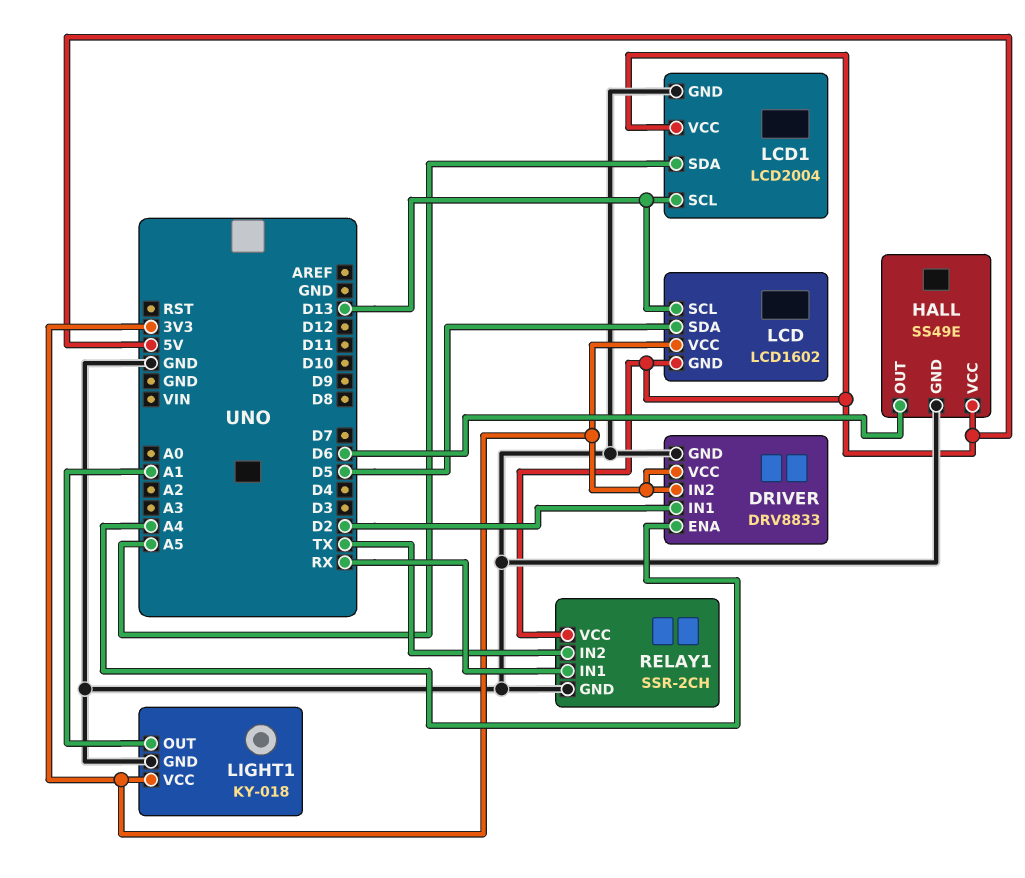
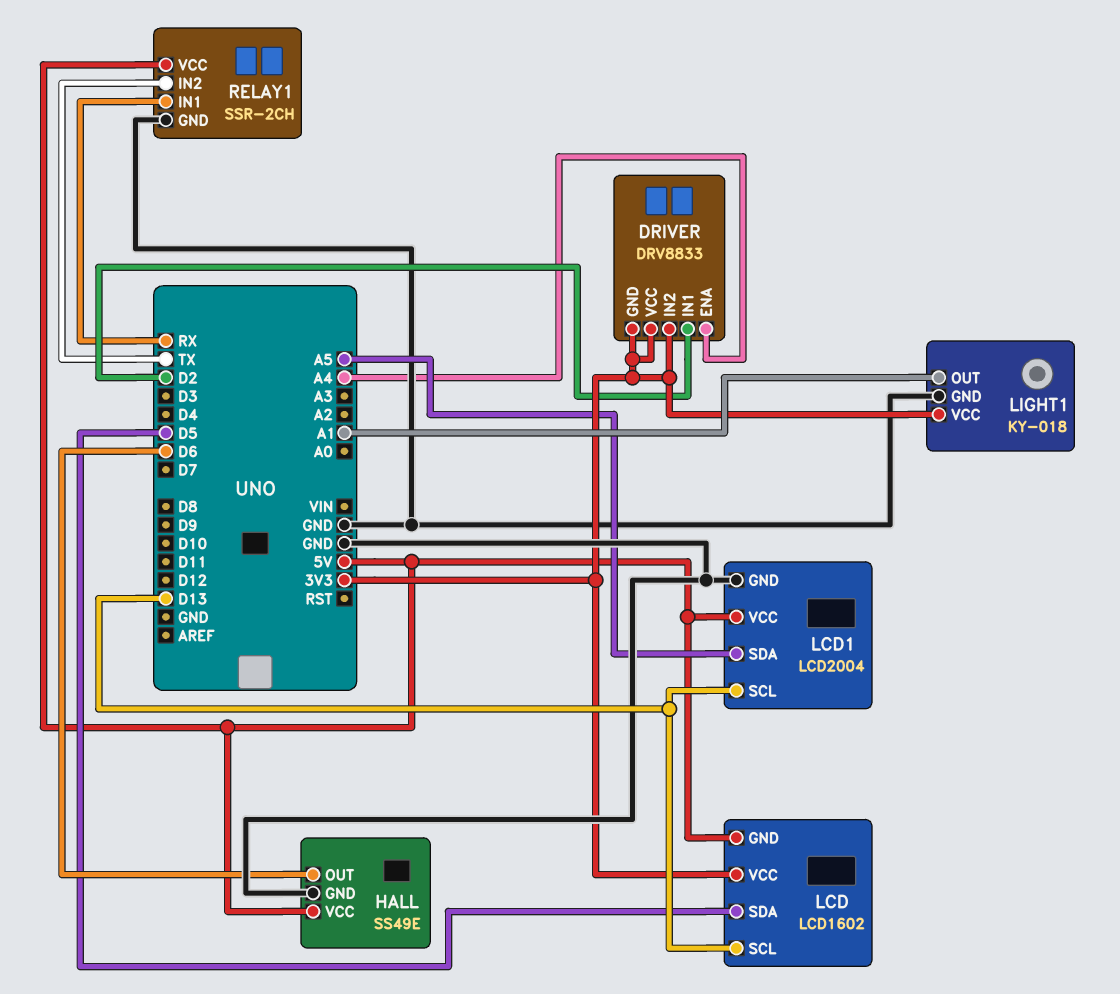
DRIVER pin GND: GND -> 3V3

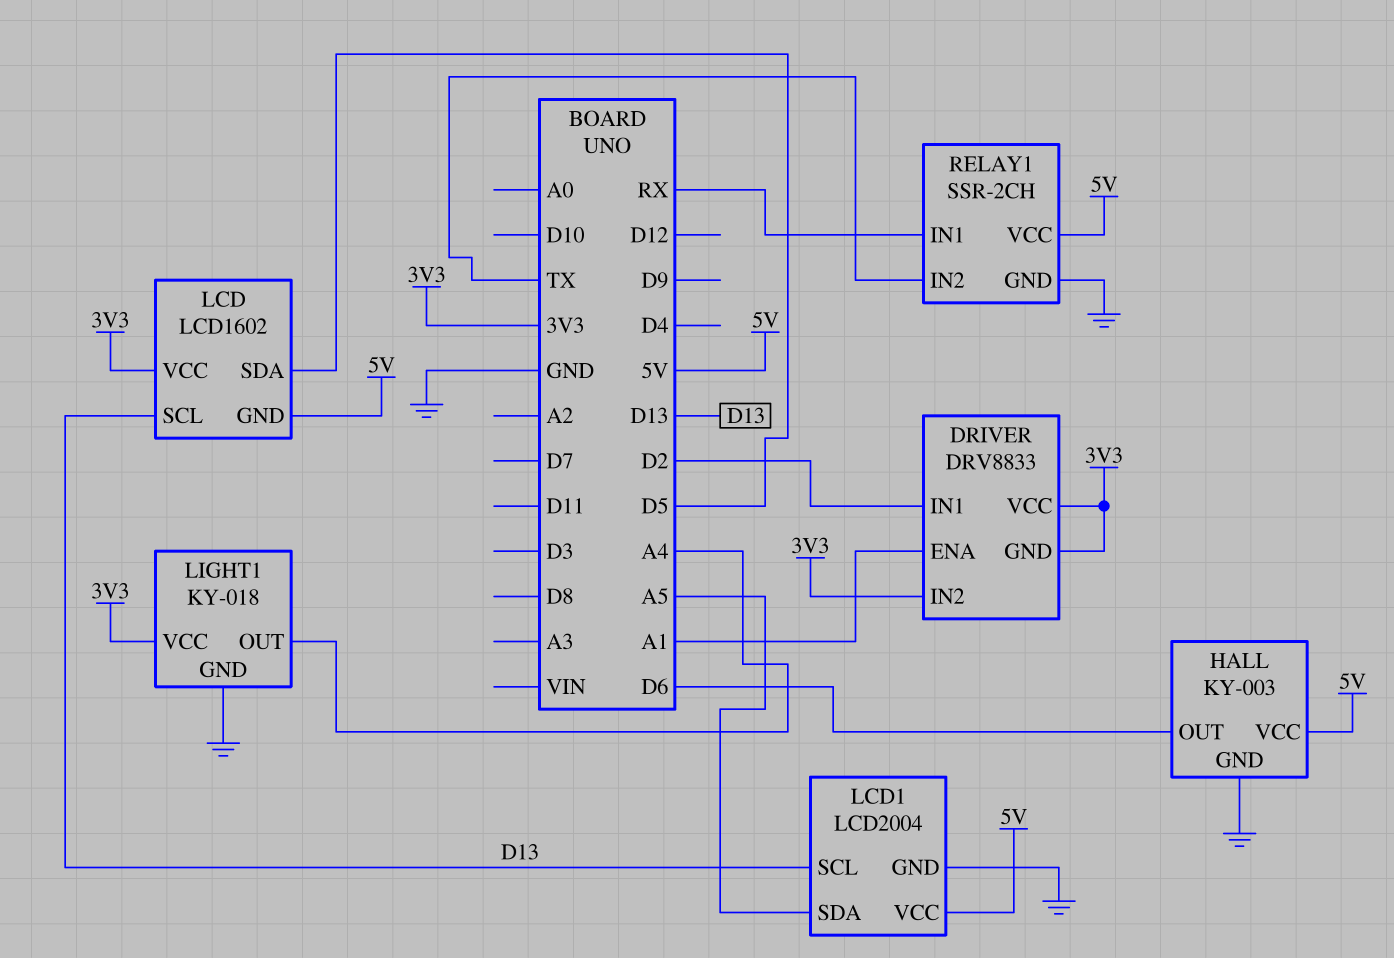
DRIVER pin ENA: A4 -> A1
HALL: SS49E -> KY-003
LIGHT1 pin OUT: A1 -> A4

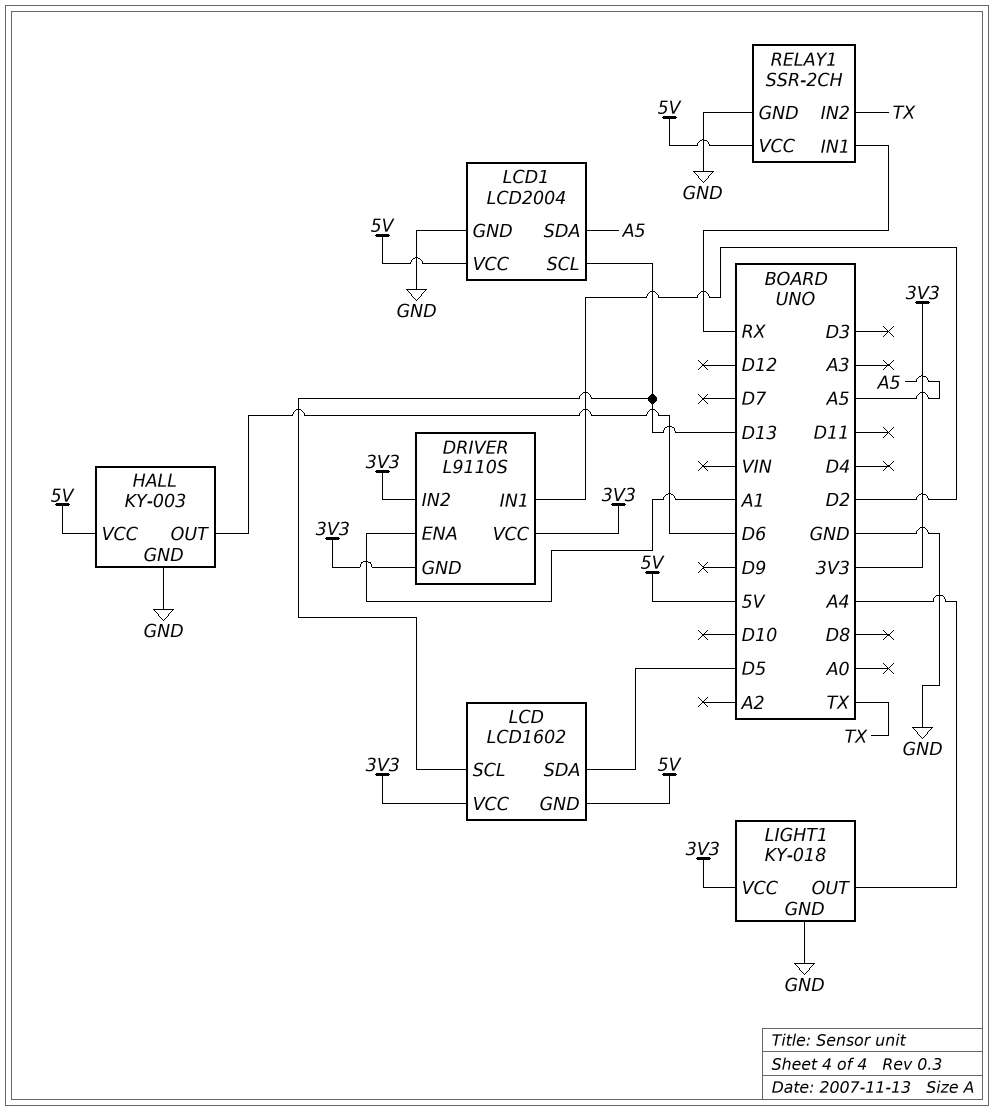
DRIVER: DRV8833 -> L9110S

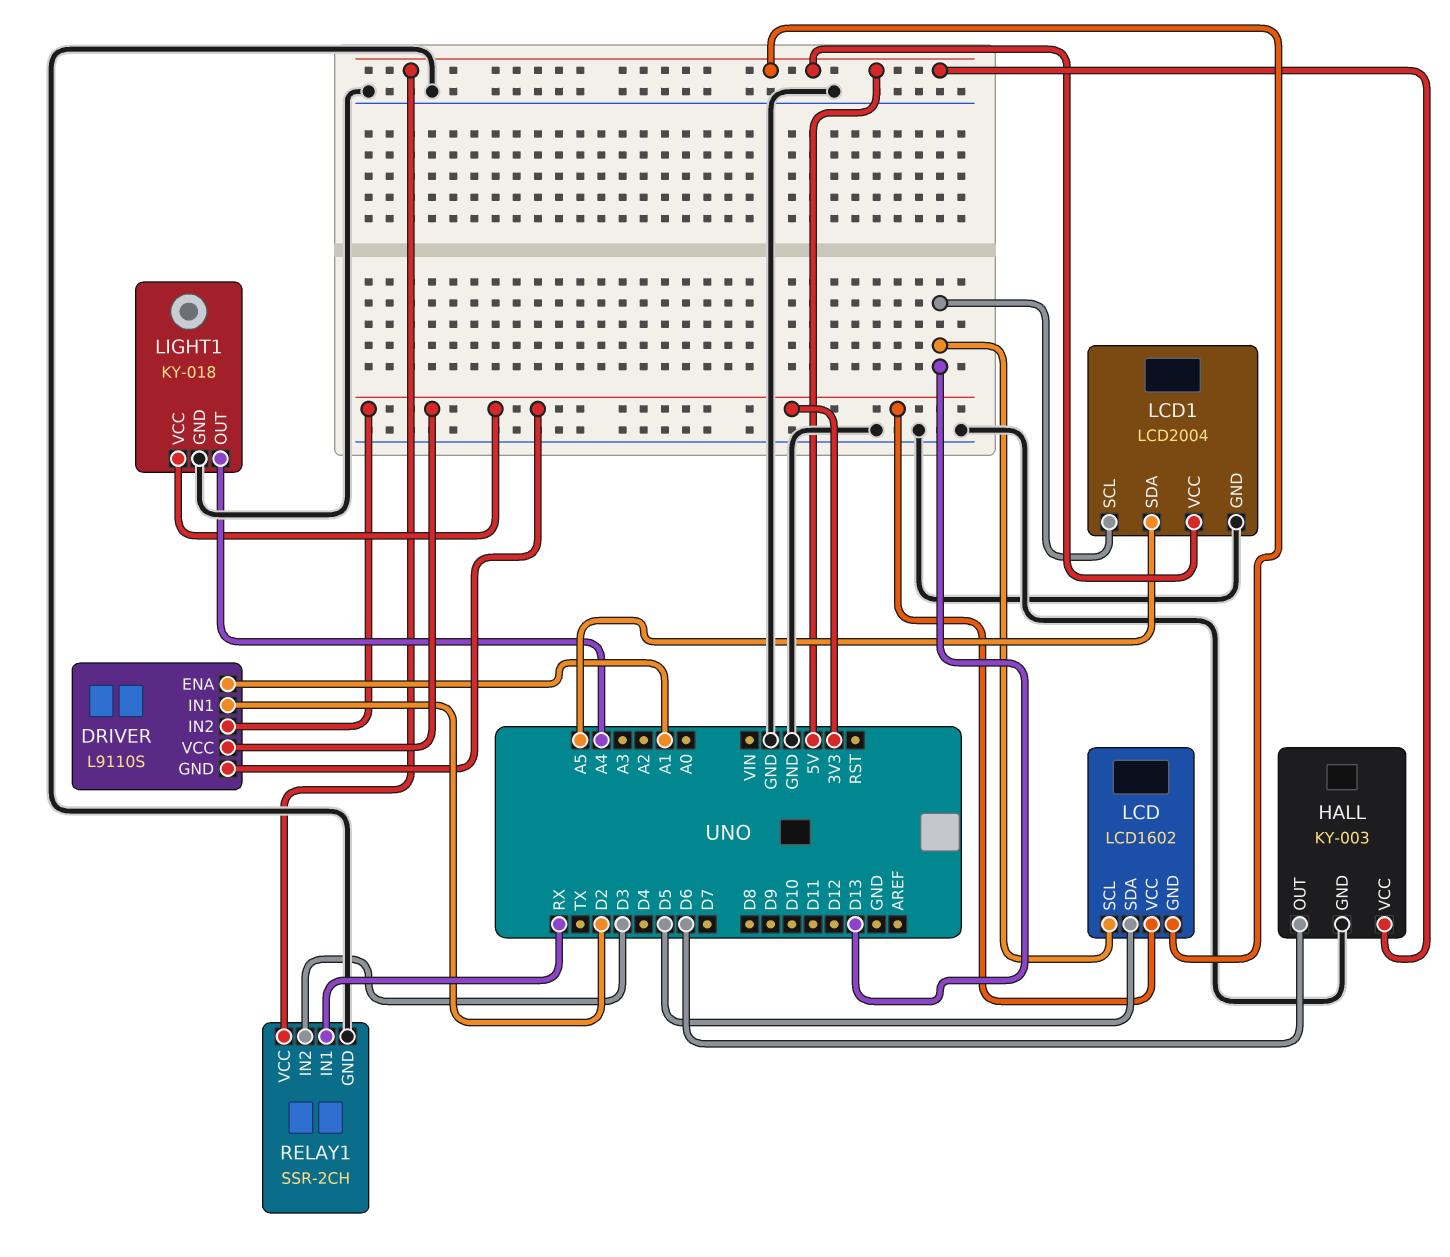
RELAY1 pin IN2: TX -> D3

